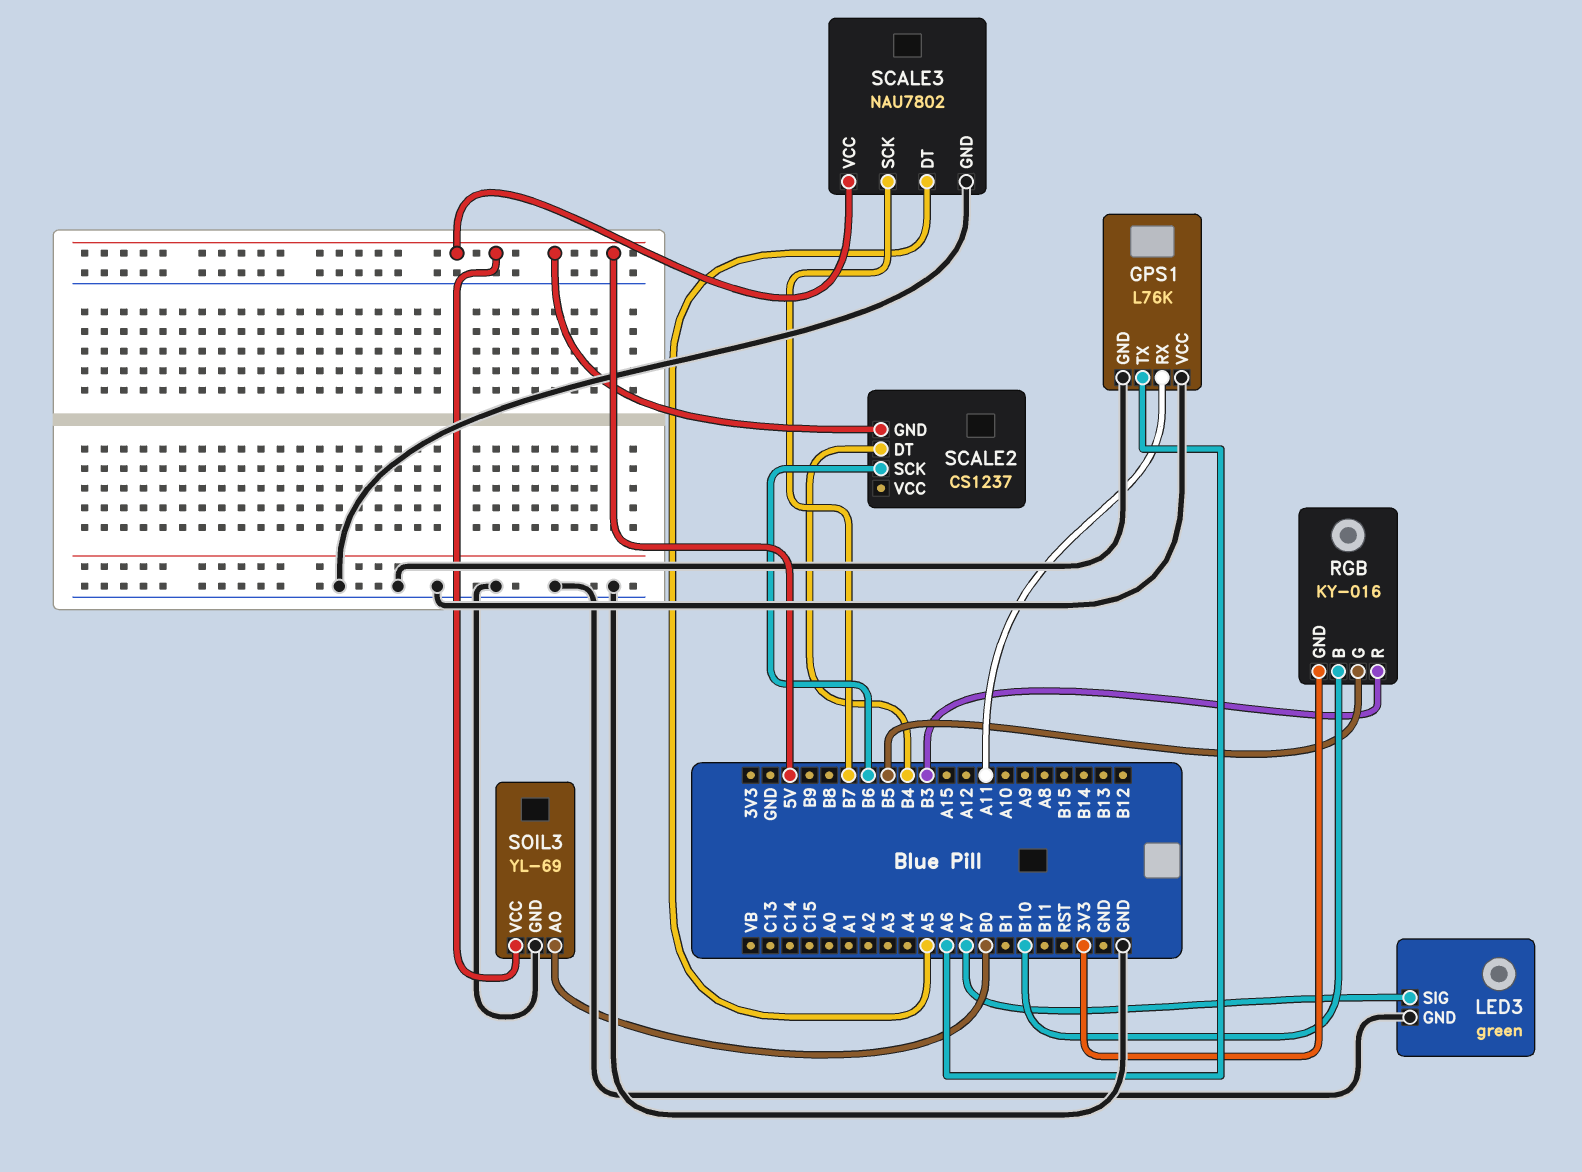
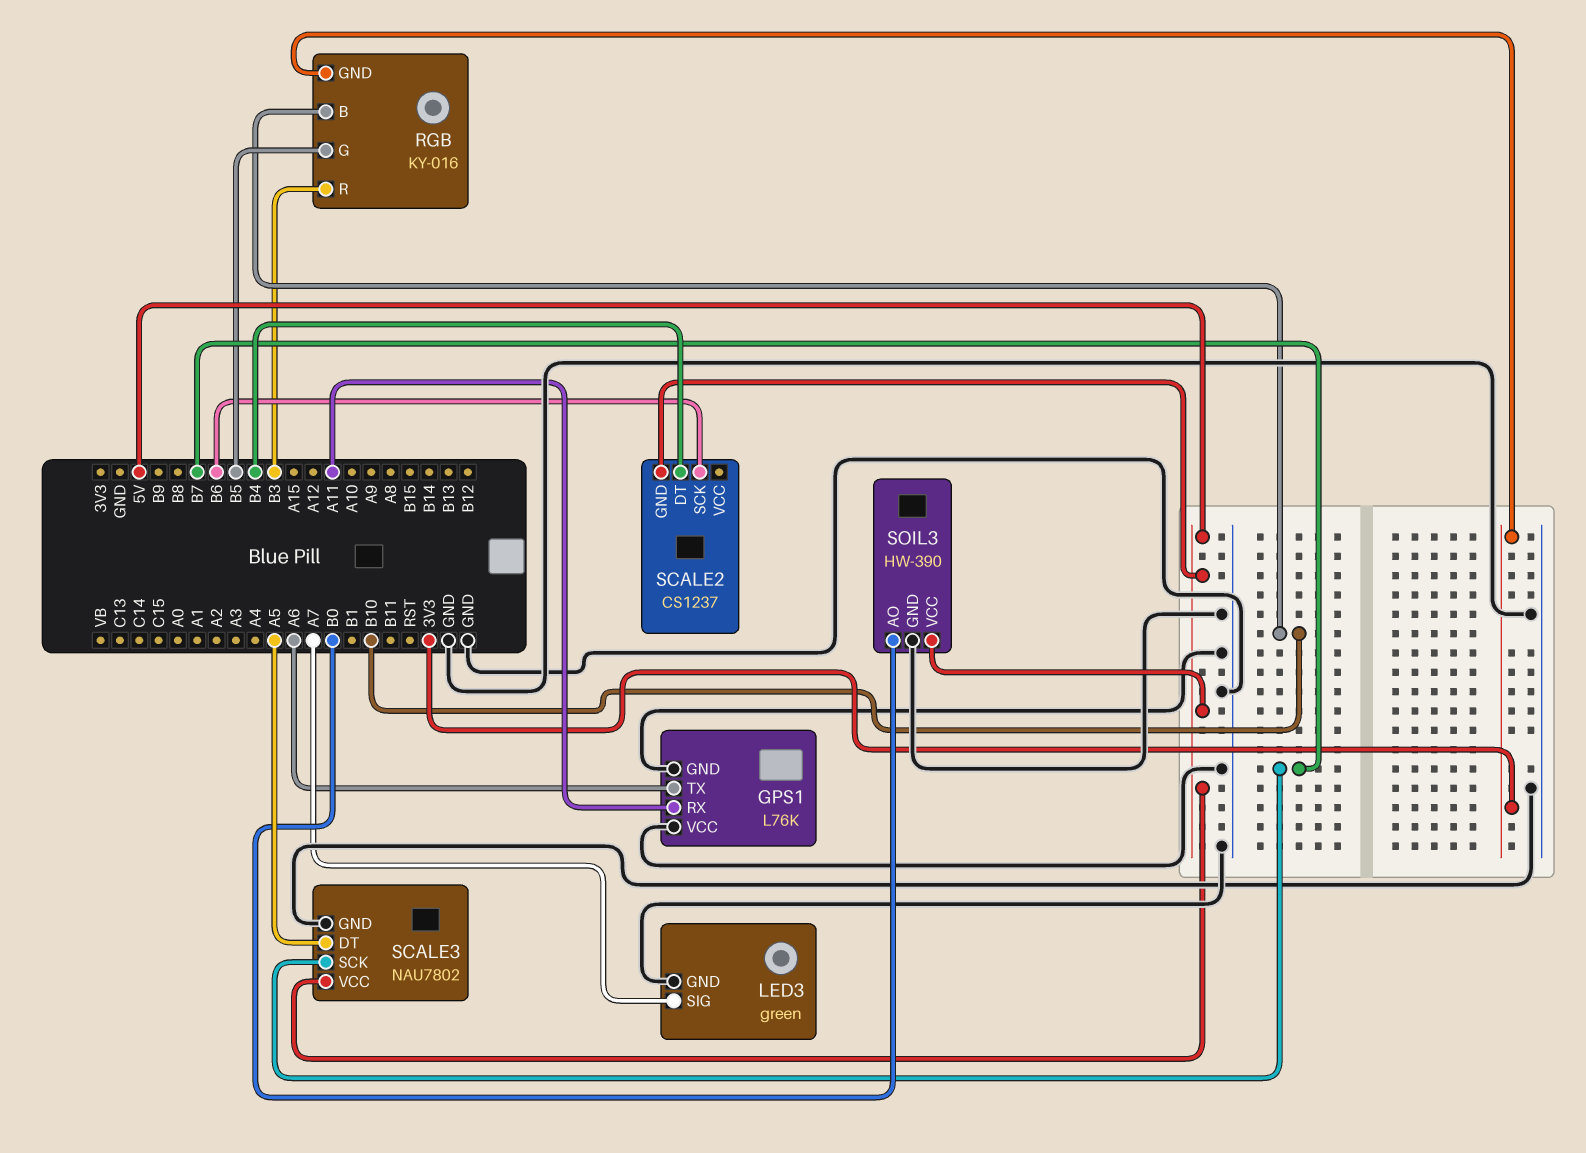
SOIL3: YL-69 -> HW-390

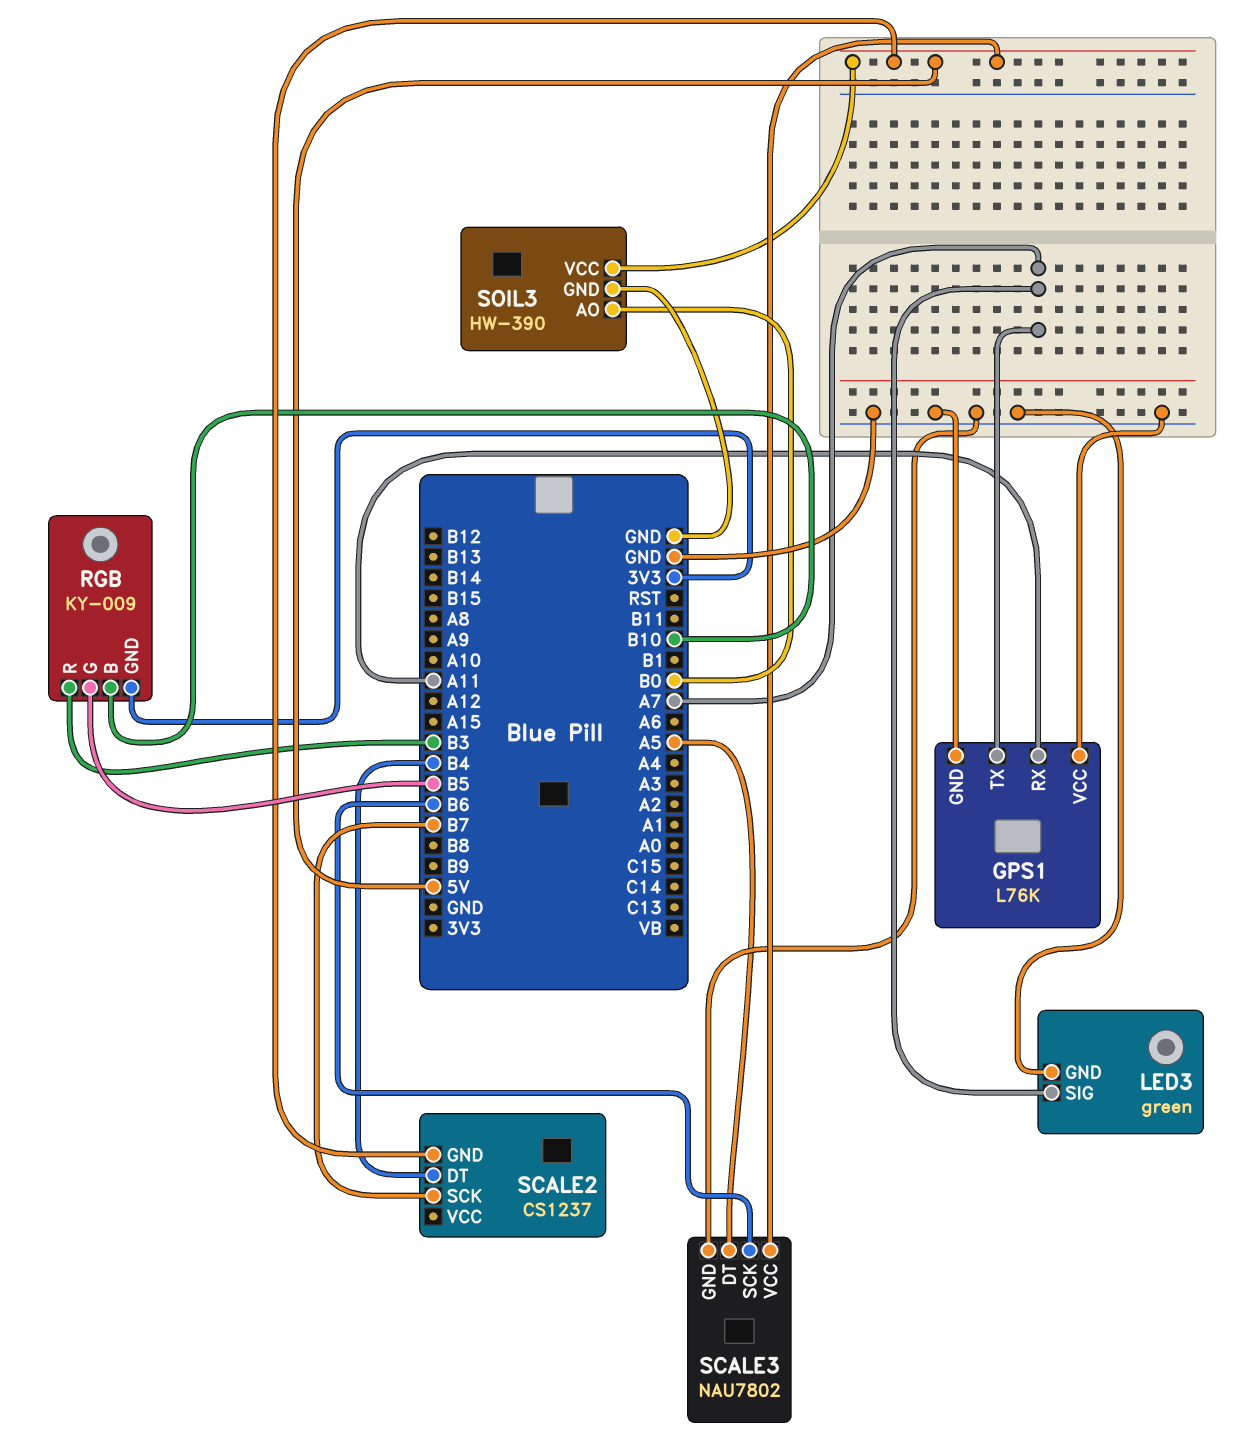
GPS1 pin TX: A6 -> A7
RGB: KY-016 -> KY-009
SCALE2 pin SCK: B6 -> B7
SCALE3 pin SCK: B7 -> B6

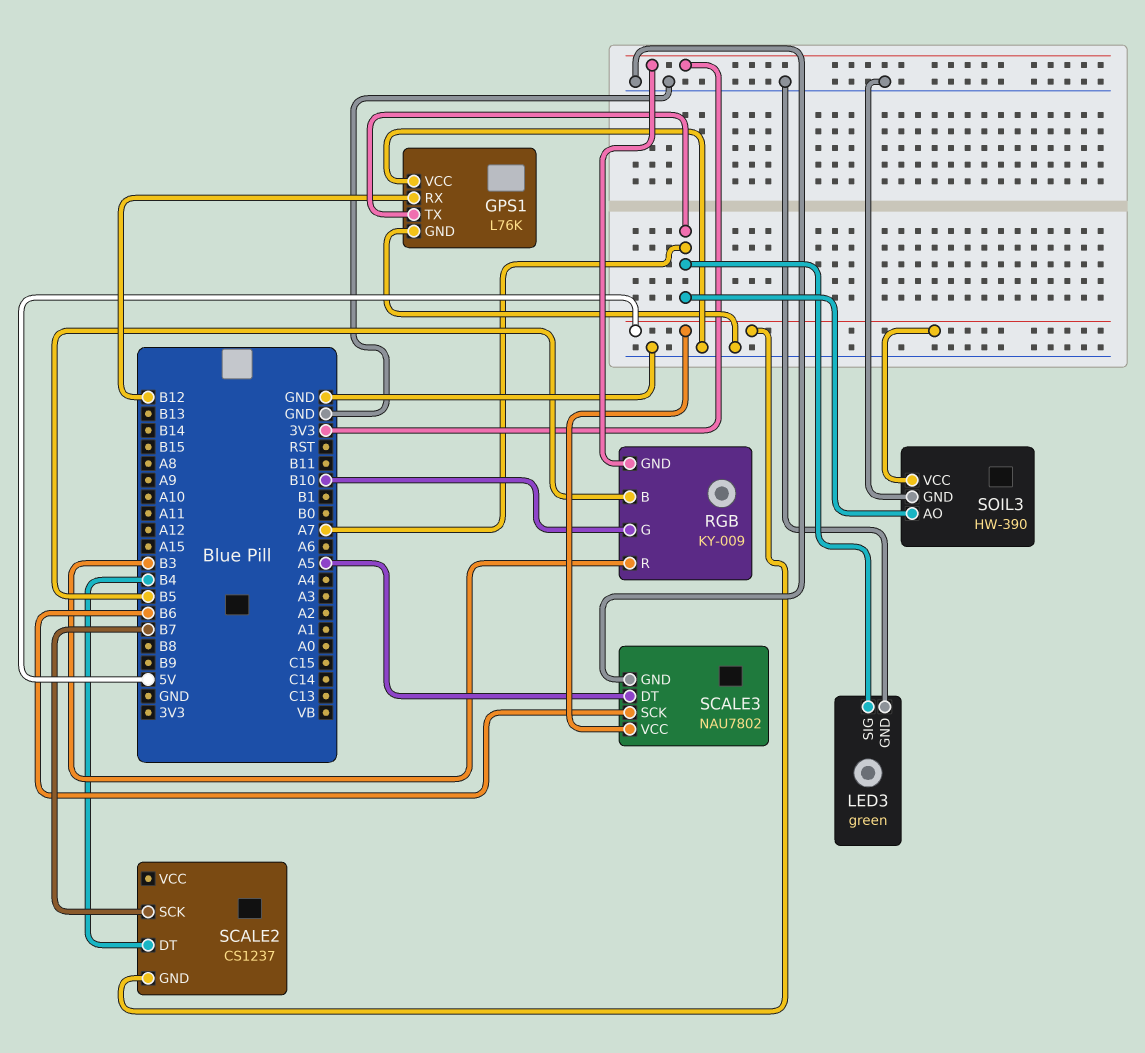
GPS1 pin RX: A11 -> B12
RGB pin B: B10 -> B5
RGB pin G: B5 -> B10
SOIL3 pin AO: B0 -> A7

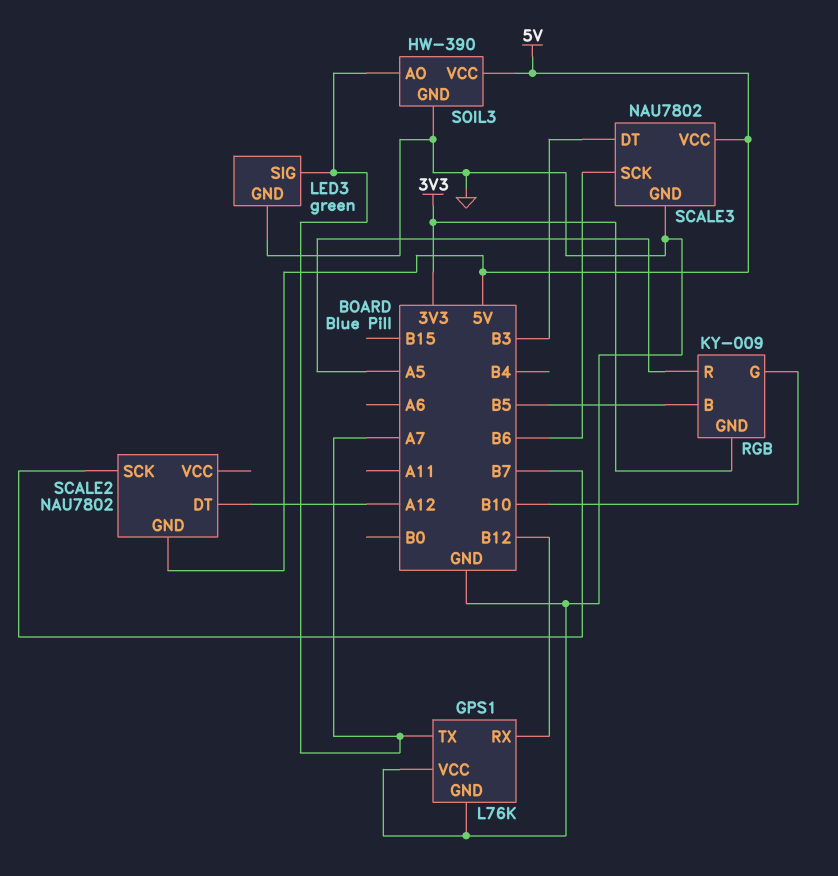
RGB pin R: B3 -> A5
SCALE2: CS1237 -> NAU7802
SCALE2 pin DT: B4 -> A12
SCALE3 pin DT: A5 -> B3

